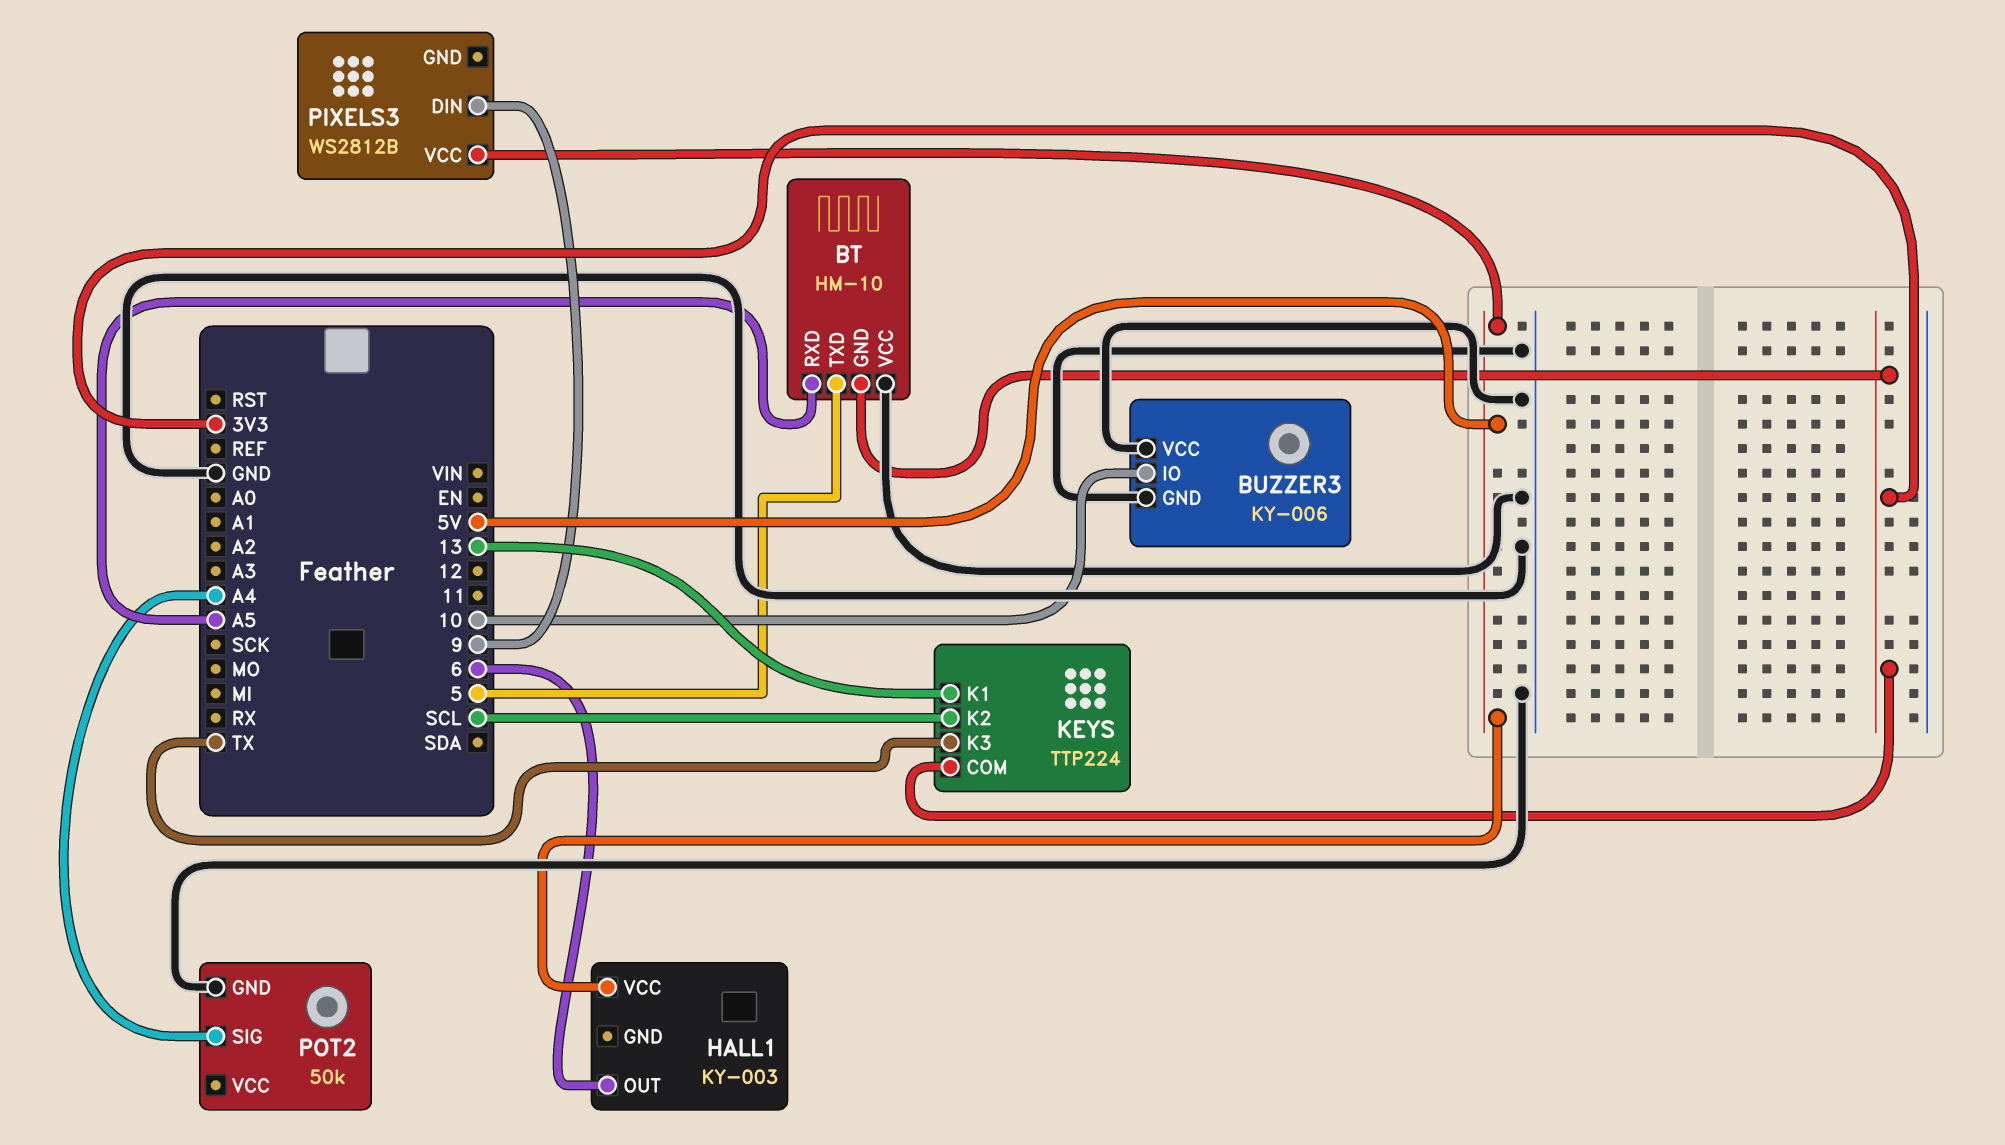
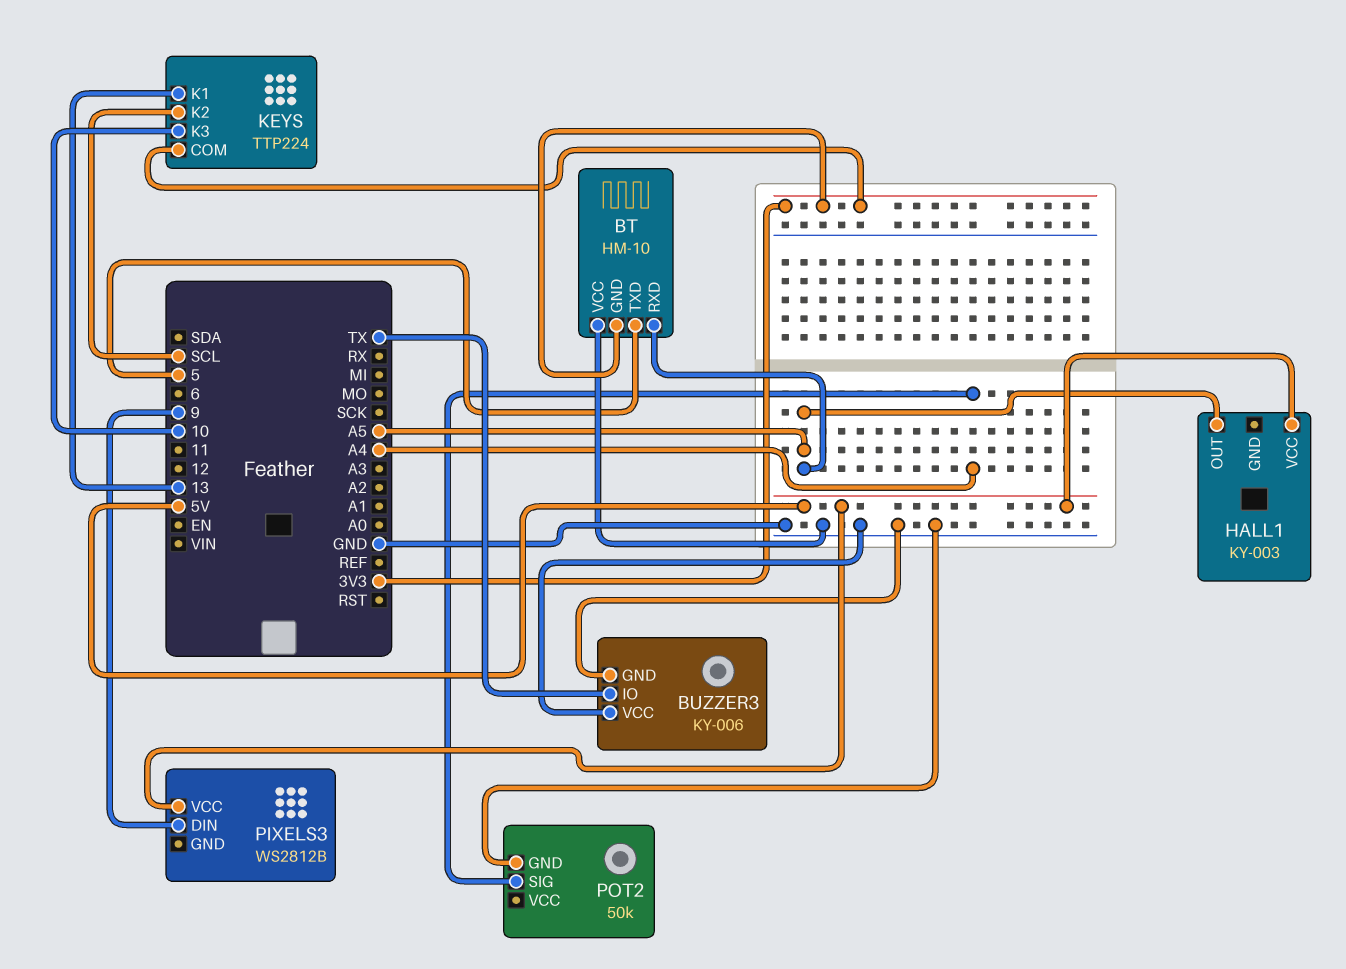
BUZZER3 pin IO: 10 -> TX
HALL1 pin OUT: 6 -> A5
KEYS pin K3: TX -> 10

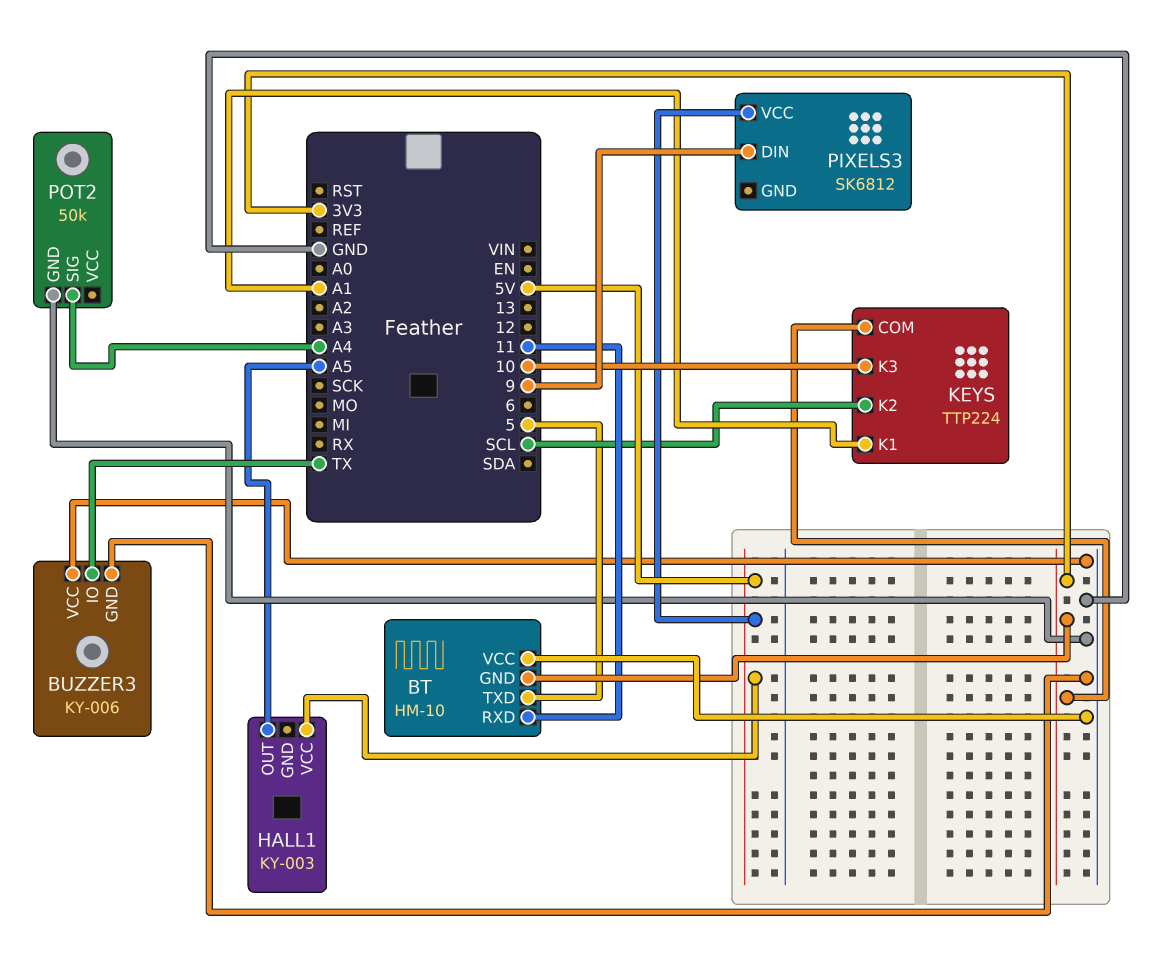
BT pin RXD: A5 -> 11
KEYS pin K1: 13 -> A1
PIXELS3: WS2812B -> SK6812

